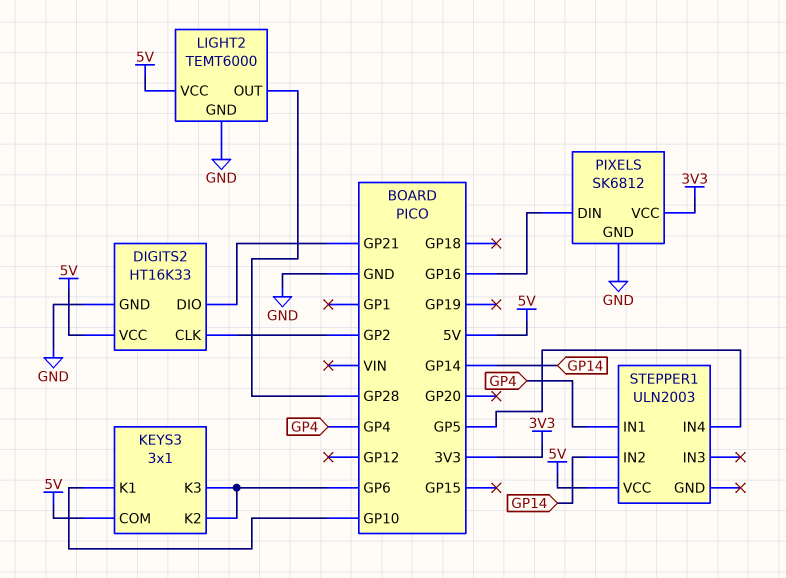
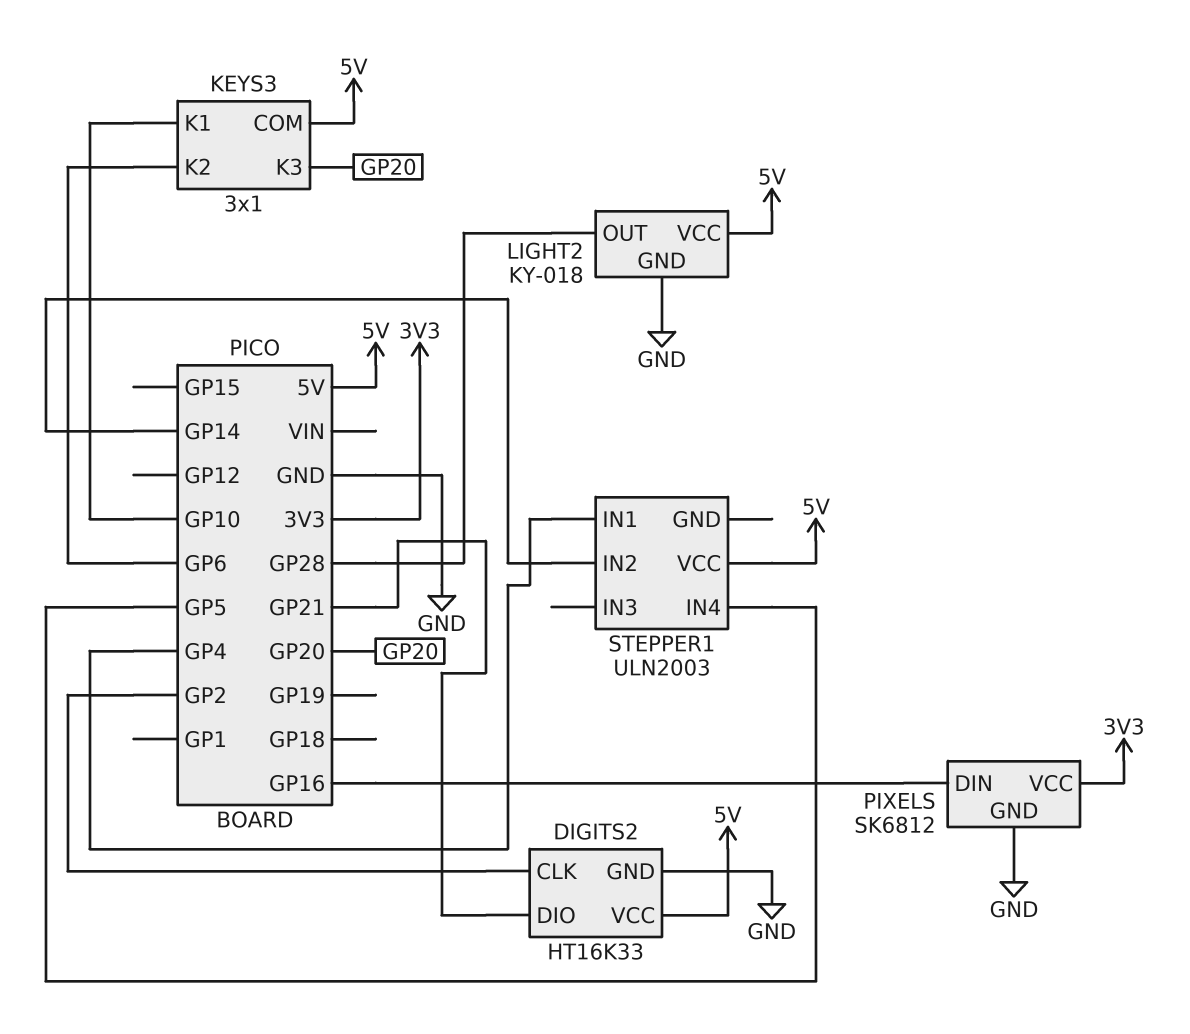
KEYS3 pin K3: GP6 -> GP20
LIGHT2: TEMT6000 -> KY-018

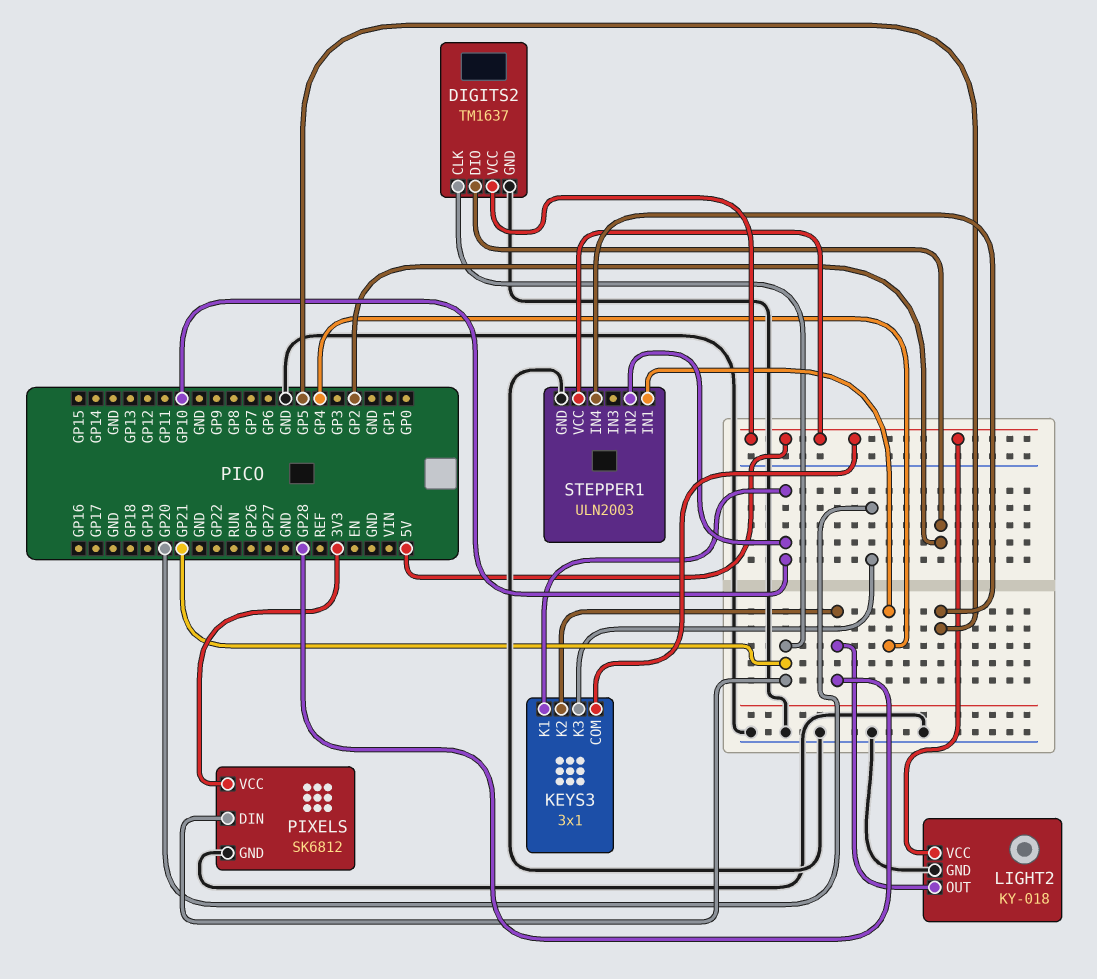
DIGITS2: HT16K33 -> TM1637
DIGITS2 pin CLK: GP2 -> GP21
DIGITS2 pin DIO: GP21 -> GP2
KEYS3 pin K2: GP6 -> GP28
PIXELS pin DIN: GP16 -> GP21
STEPPER1 pin GND: none -> GND
STEPPER1 pin IN2: GP14 -> GP10

